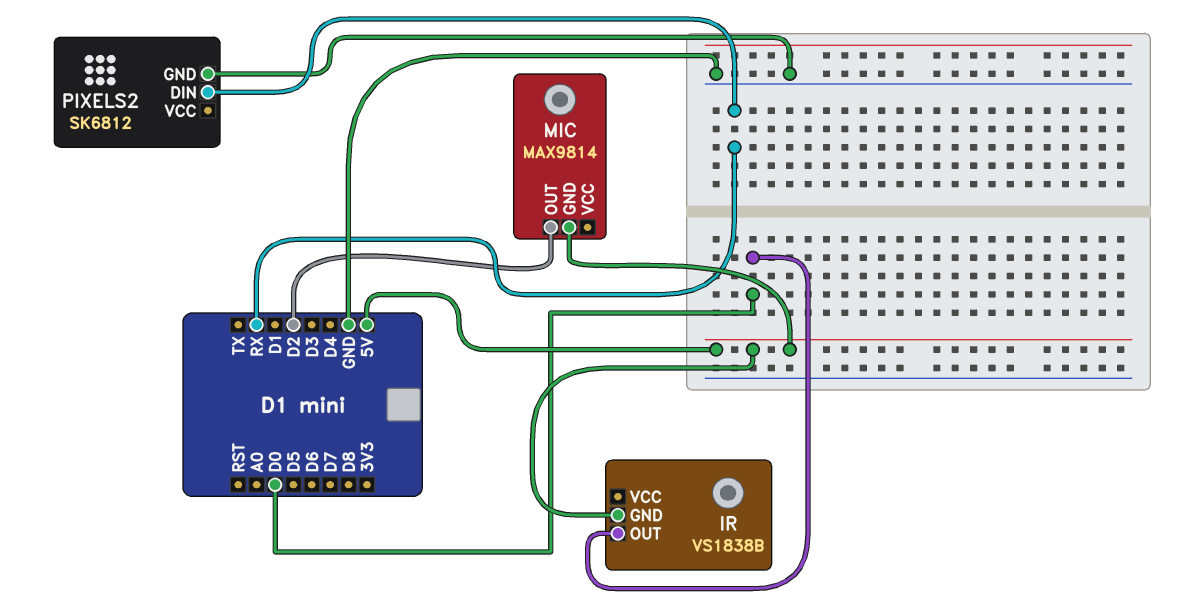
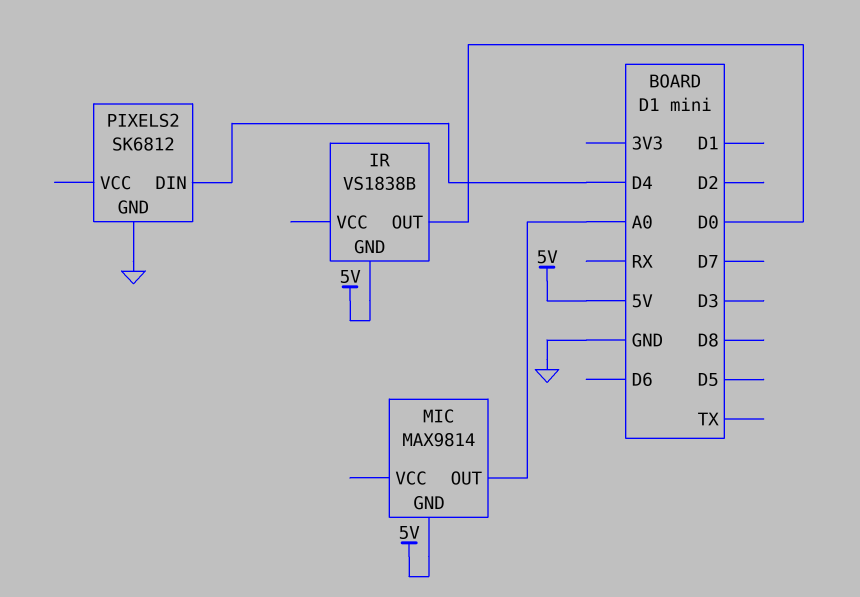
MIC pin OUT: D2 -> A0
PIXELS2 pin DIN: RX -> D4

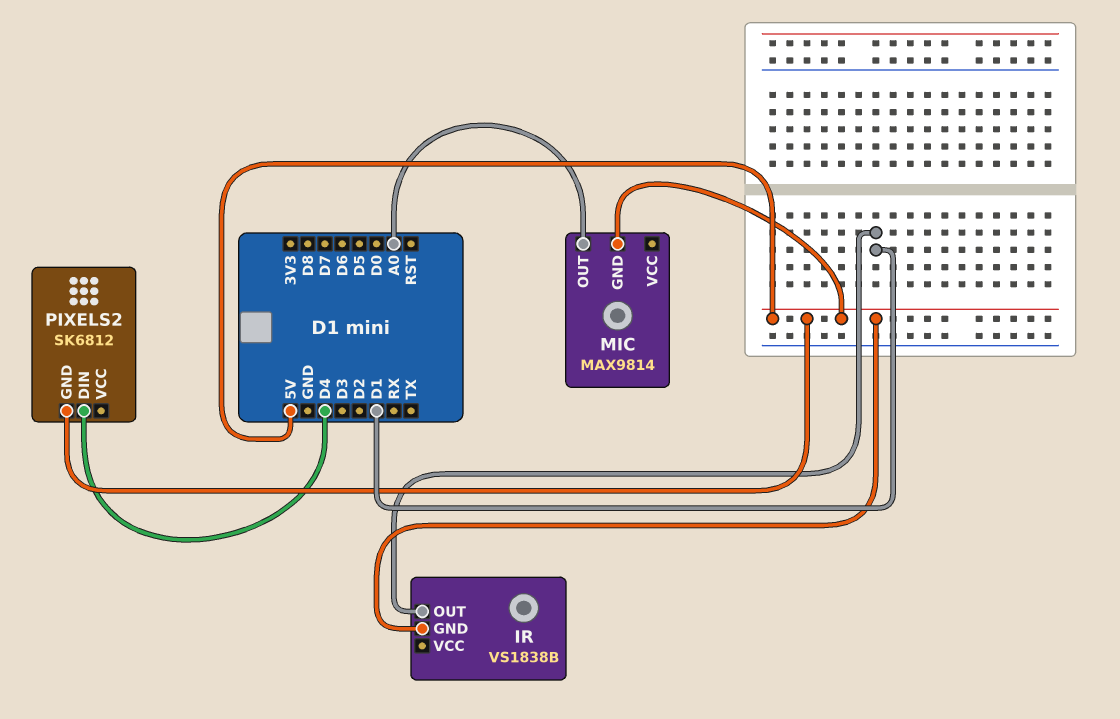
IR pin OUT: D0 -> D1
PIXELS2 pin GND: GND -> 5V

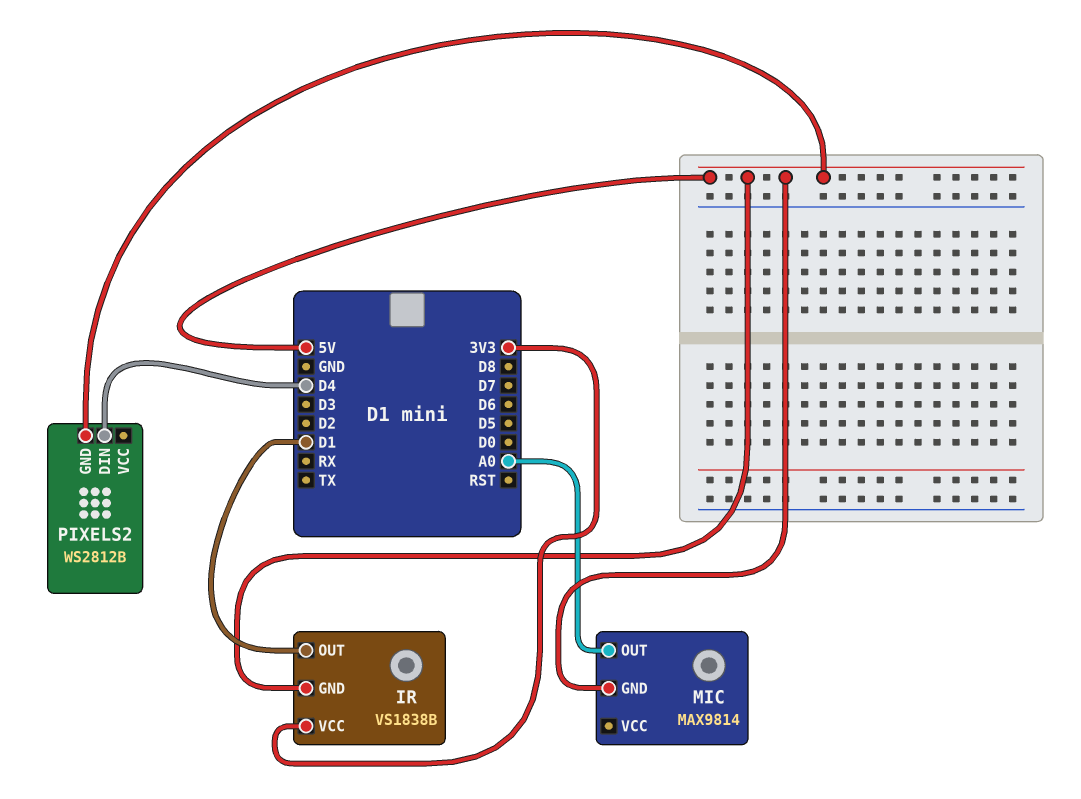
IR pin VCC: none -> 3V3
PIXELS2: SK6812 -> WS2812B

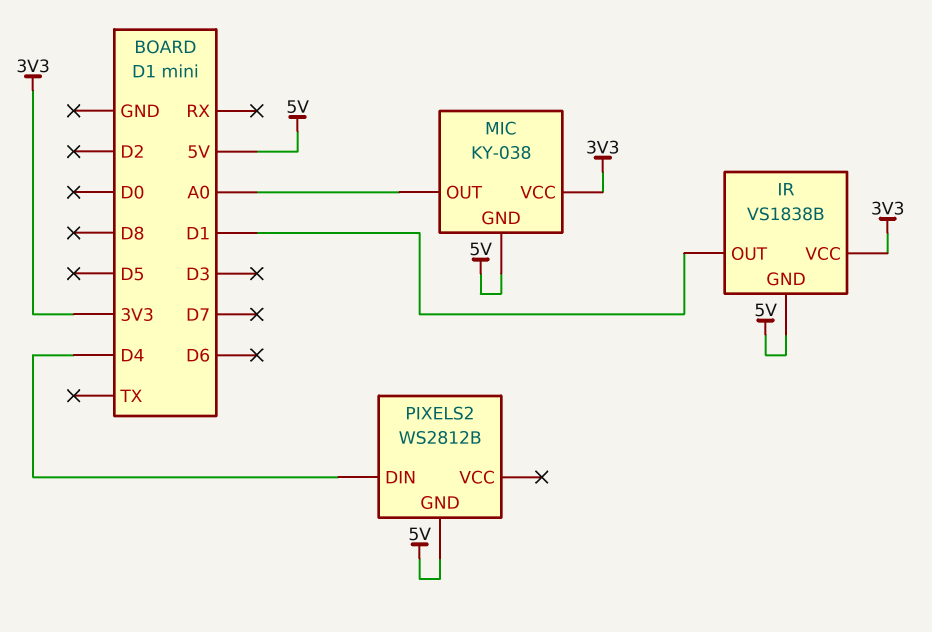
MIC: MAX9814 -> KY-038
MIC pin VCC: none -> 3V3

